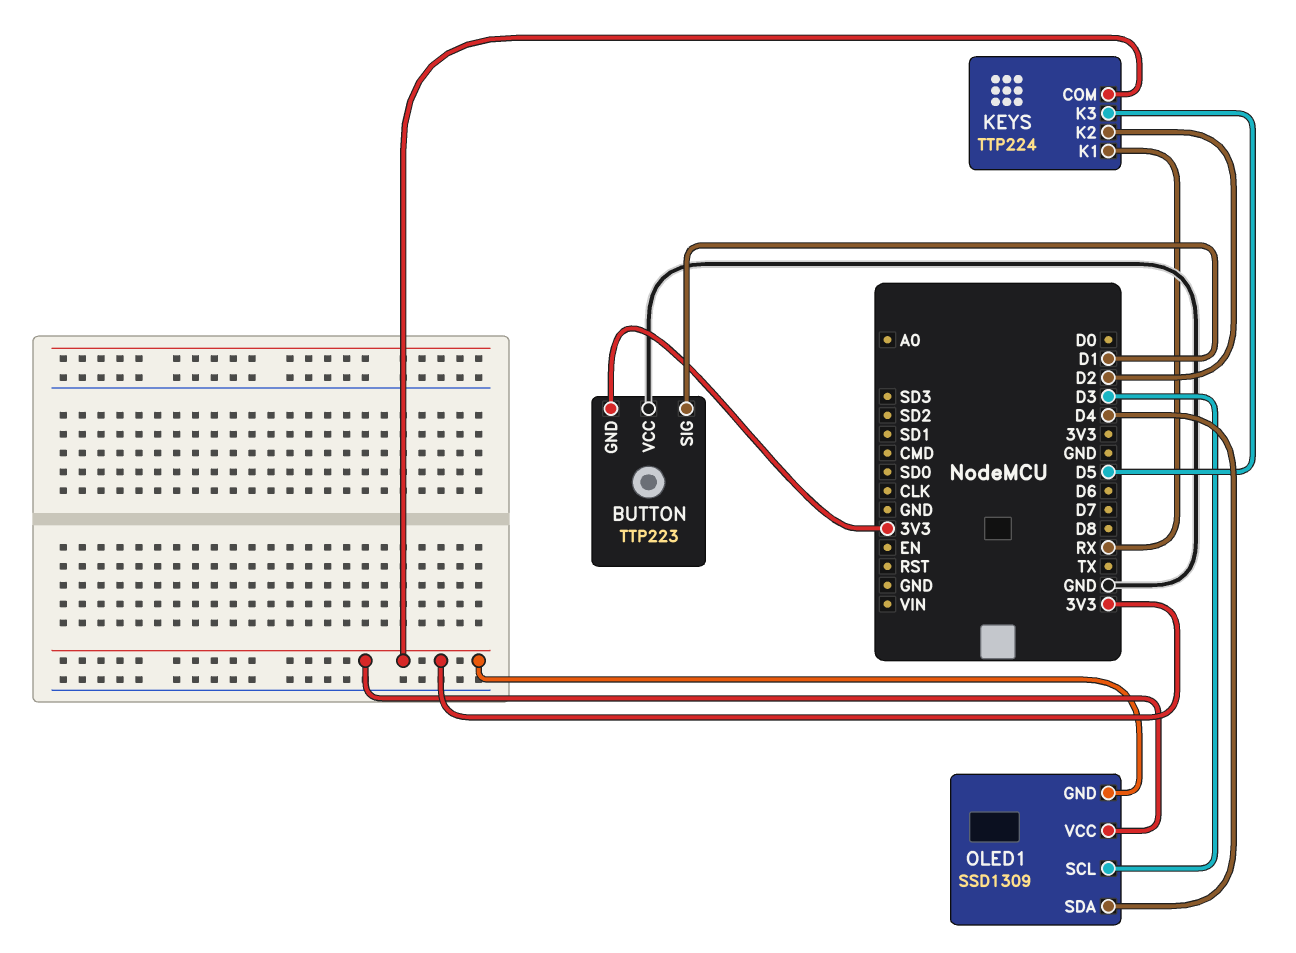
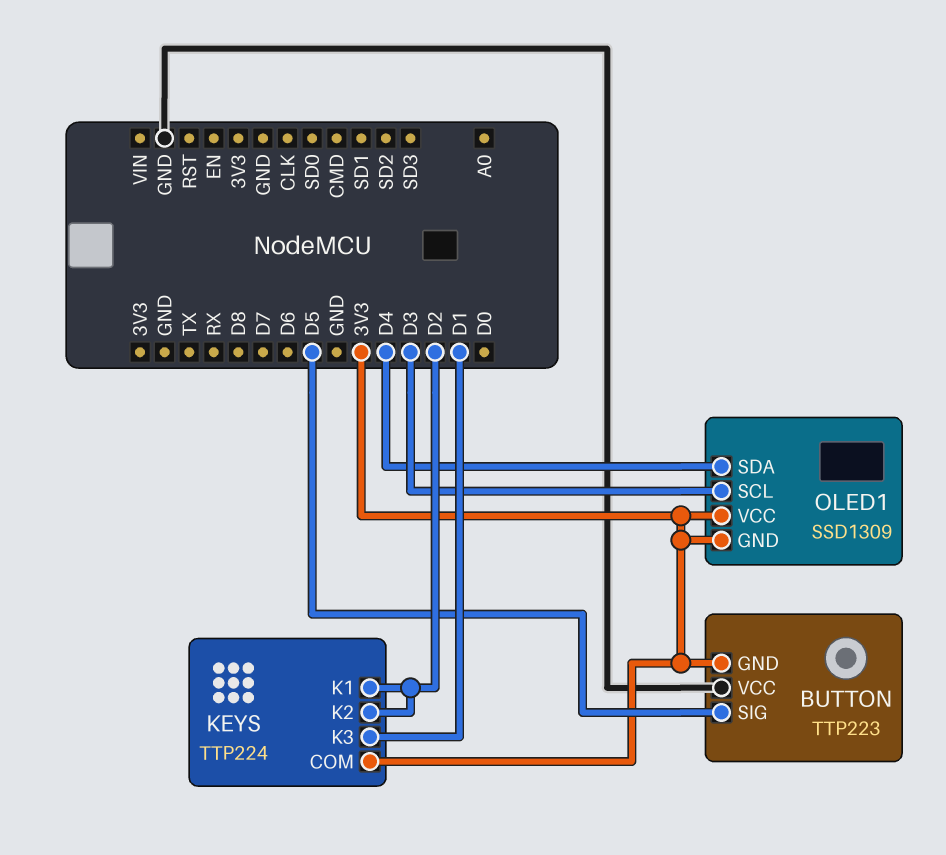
BUTTON pin SIG: D1 -> D5
KEYS pin K1: RX -> D2
KEYS pin K3: D5 -> D1

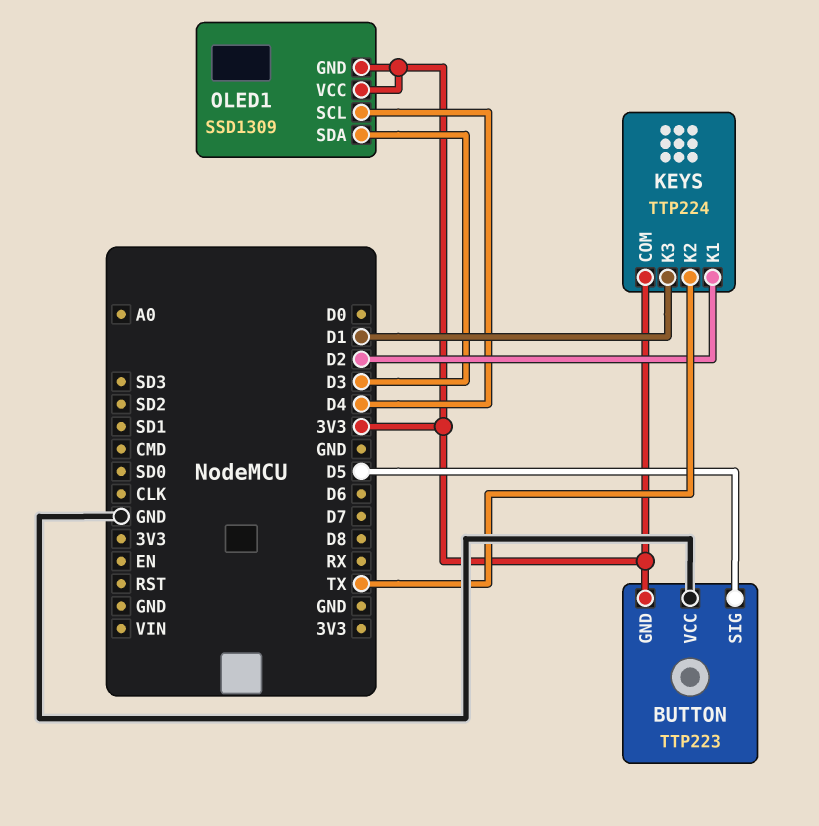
KEYS pin K2: D2 -> TX
OLED1 pin SCL: D3 -> D4
OLED1 pin SDA: D4 -> D3

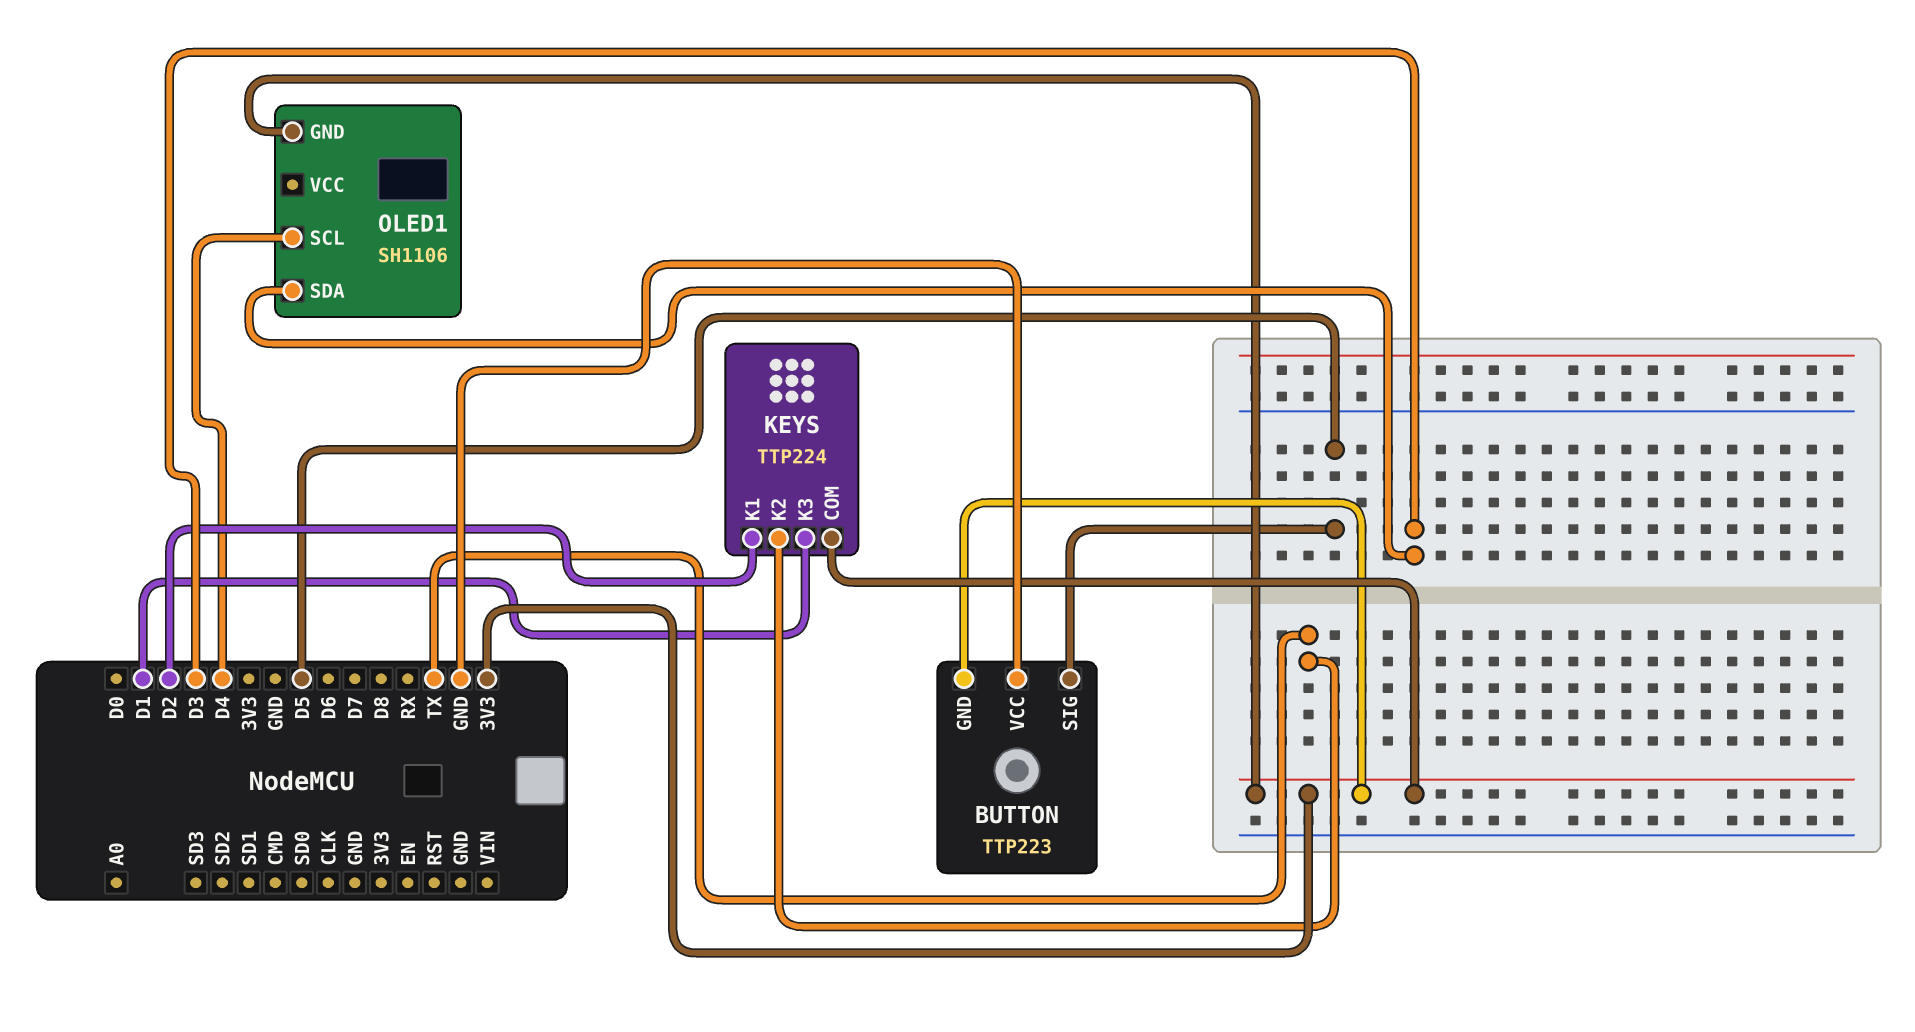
OLED1: SSD1309 -> SH1106
OLED1 pin VCC: 3V3 -> none

